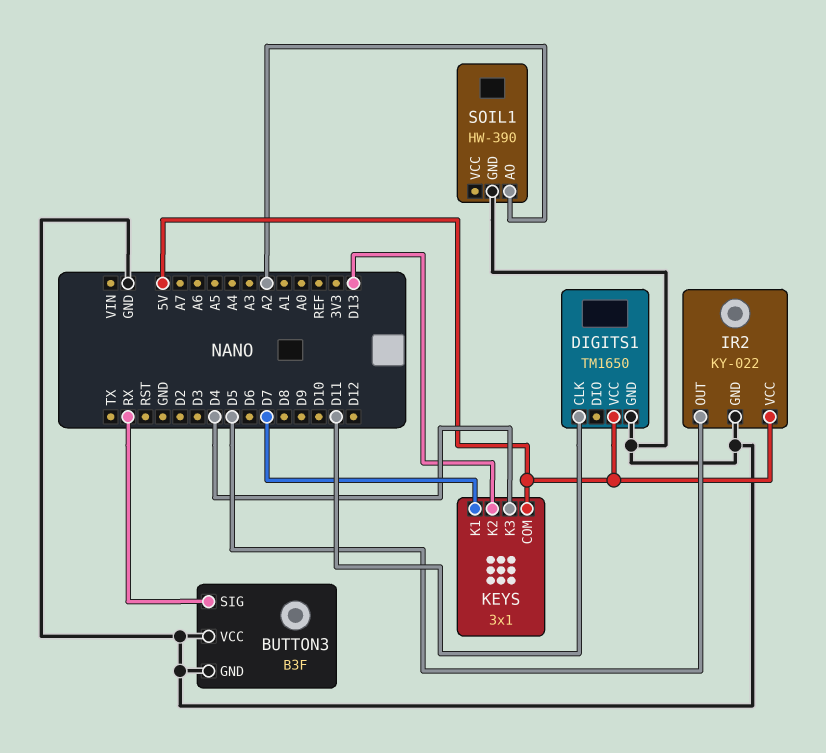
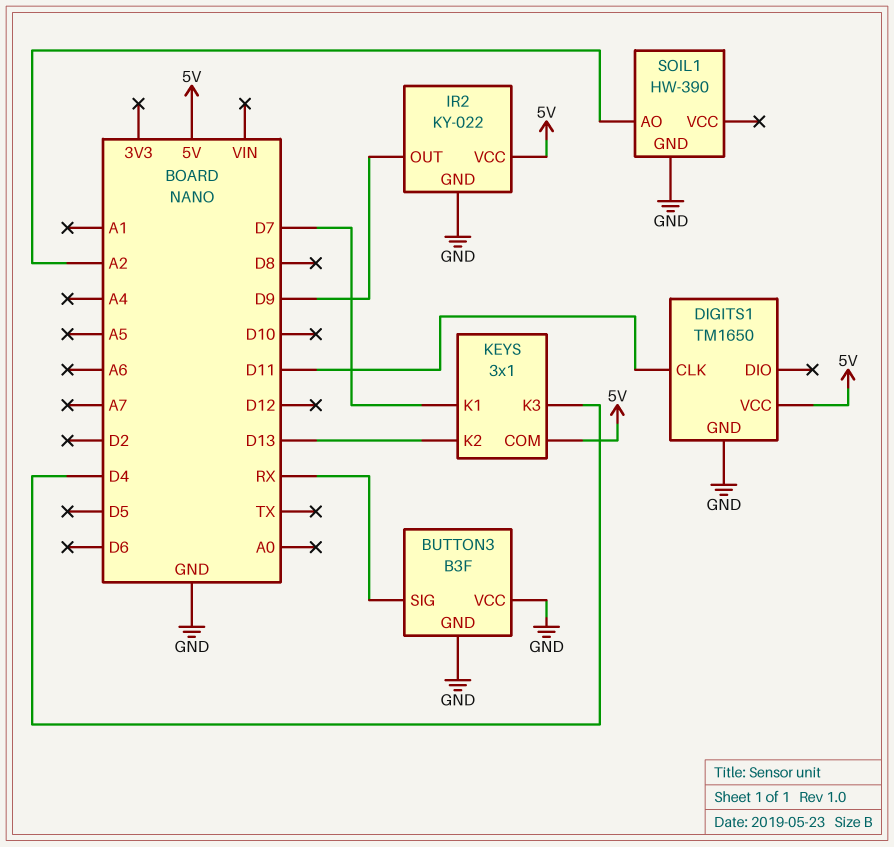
IR2 pin OUT: D5 -> D9

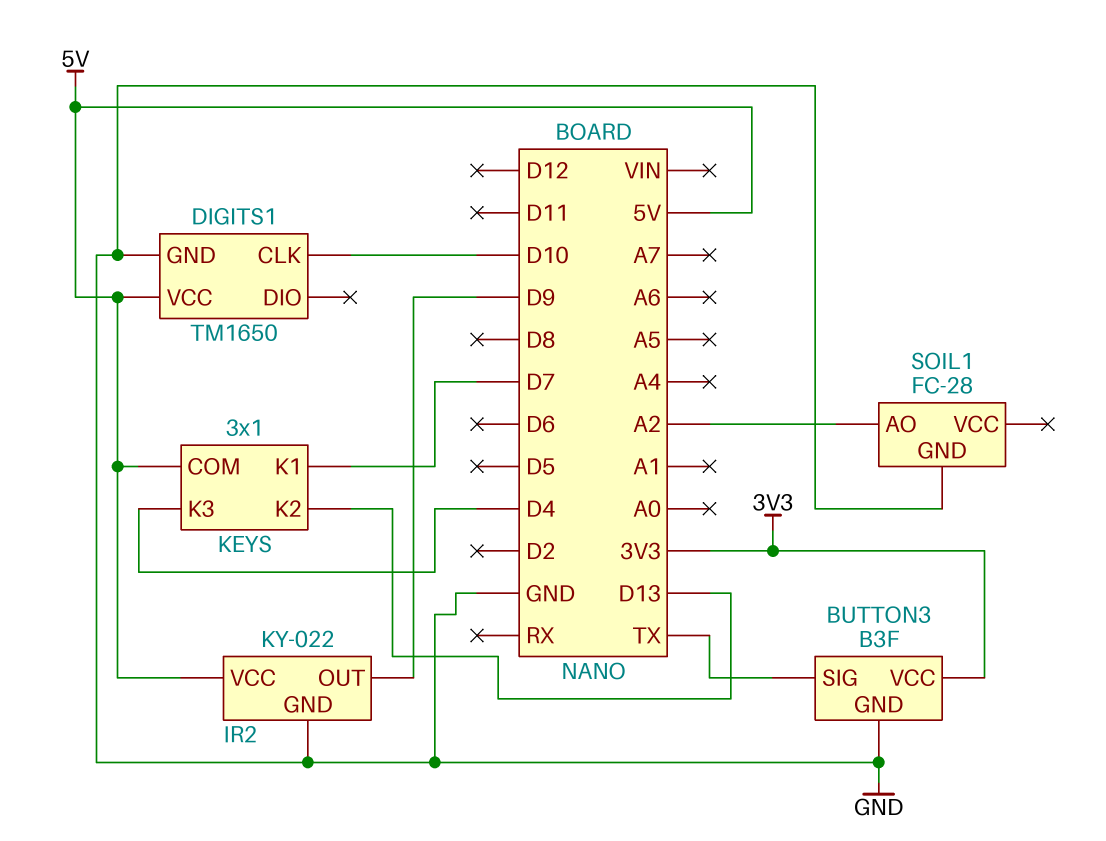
BUTTON3 pin SIG: RX -> TX
BUTTON3 pin VCC: GND -> 3V3
DIGITS1 pin CLK: D11 -> D10
SOIL1: HW-390 -> FC-28

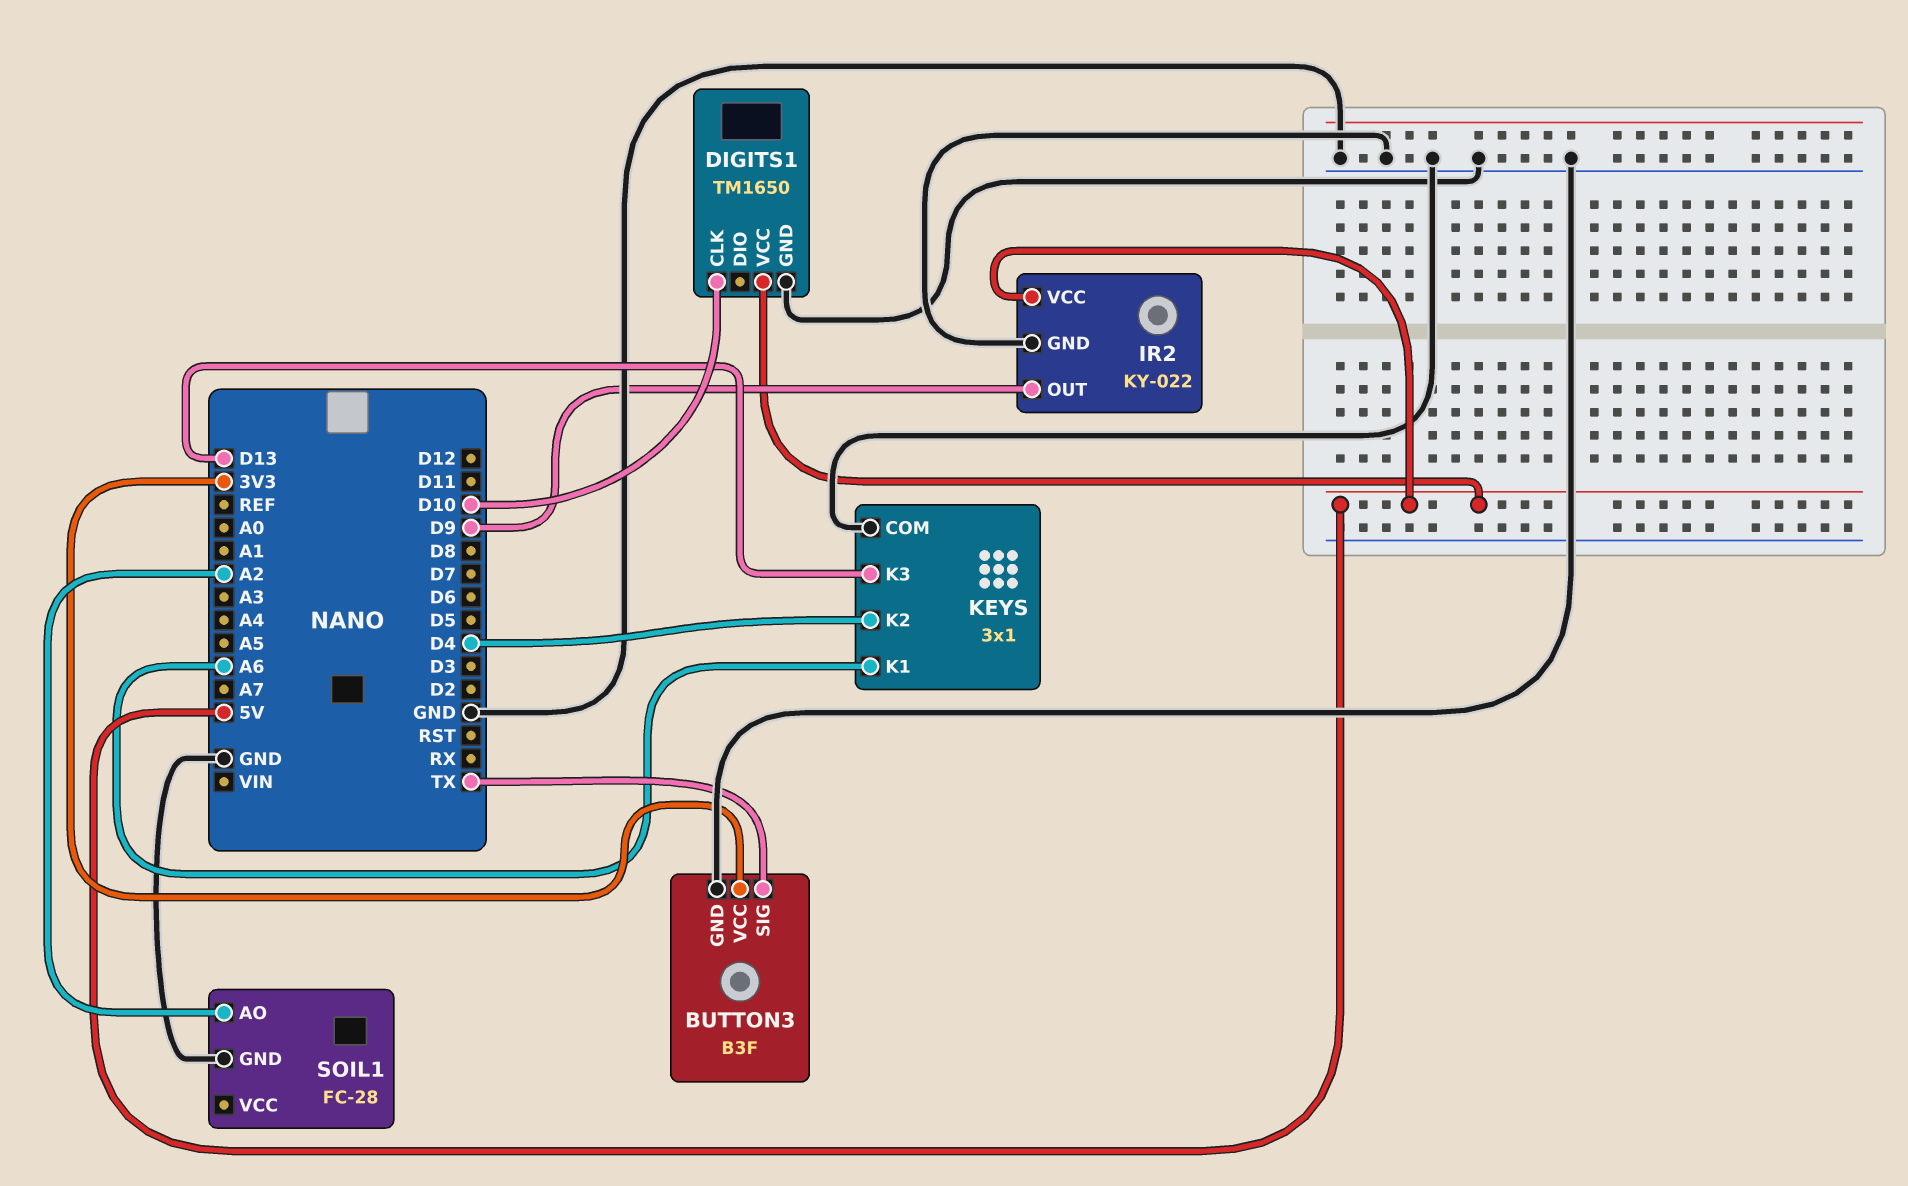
KEYS pin COM: 5V -> GND
KEYS pin K1: D7 -> A6
KEYS pin K2: D13 -> D4
KEYS pin K3: D4 -> D13

